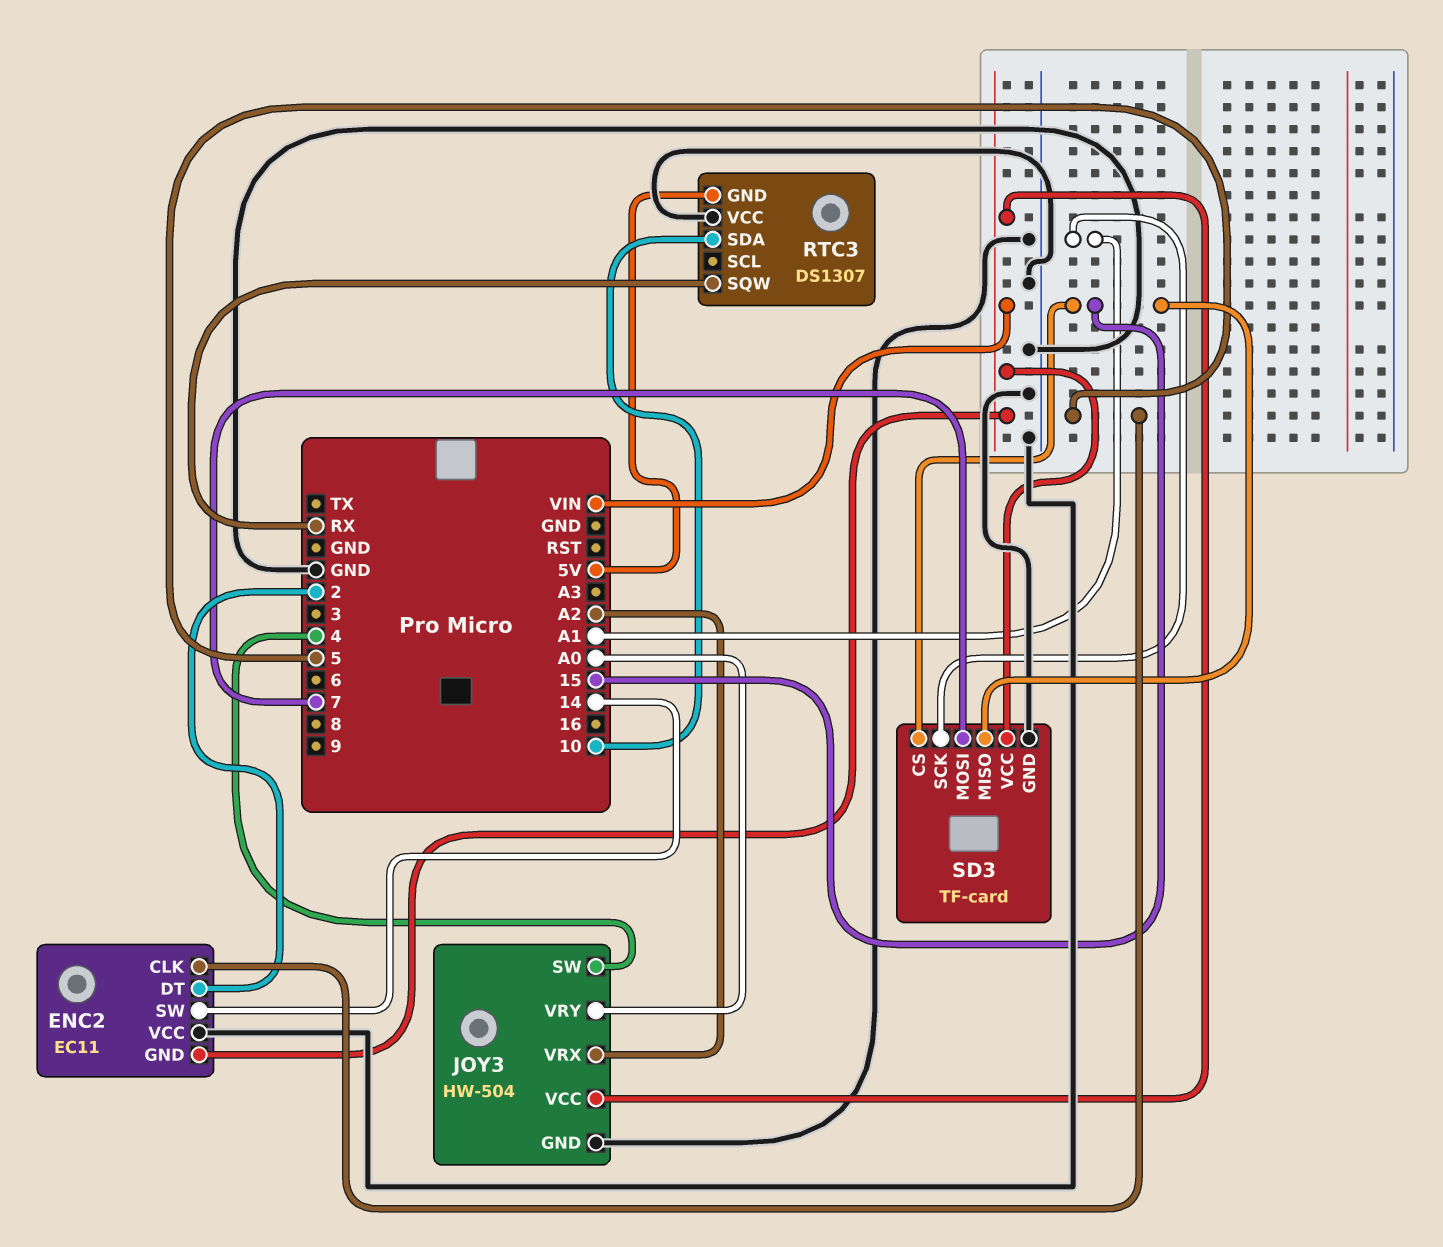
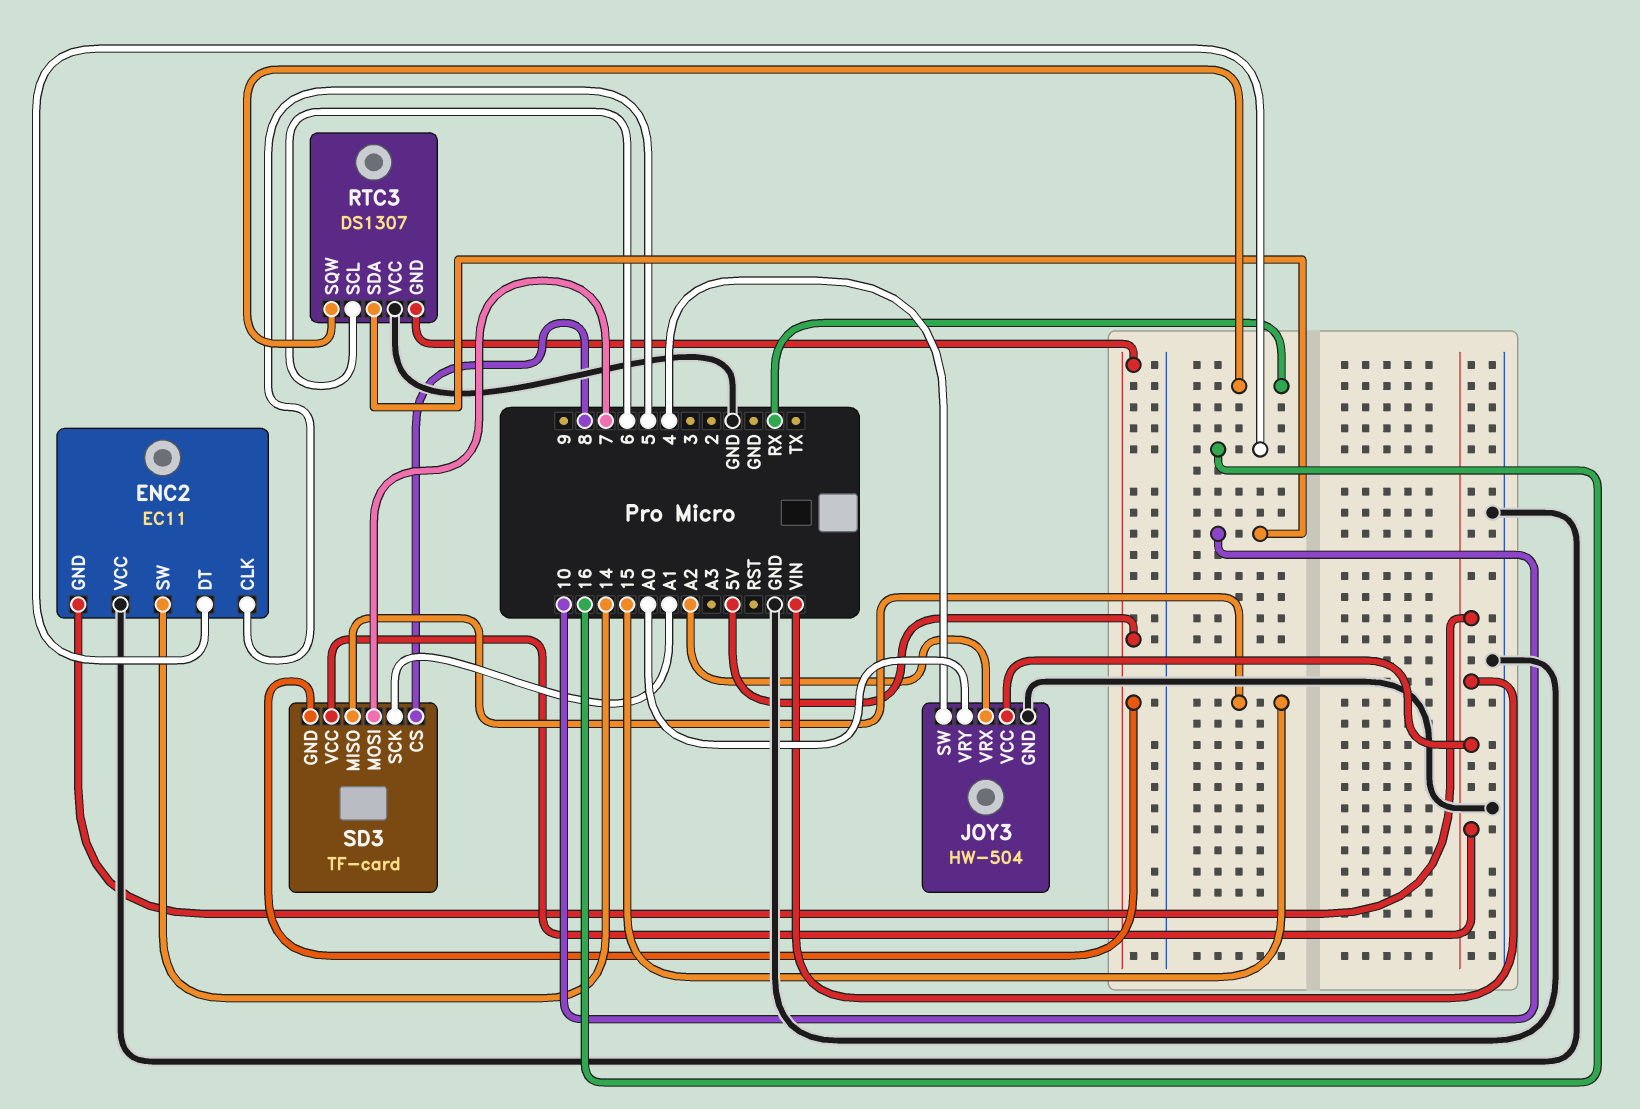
ENC2 pin DT: 2 -> 16
RTC3 pin SCL: none -> 6
SD3 pin CS: 15 -> 8
SD3 pin GND: GND -> 5V

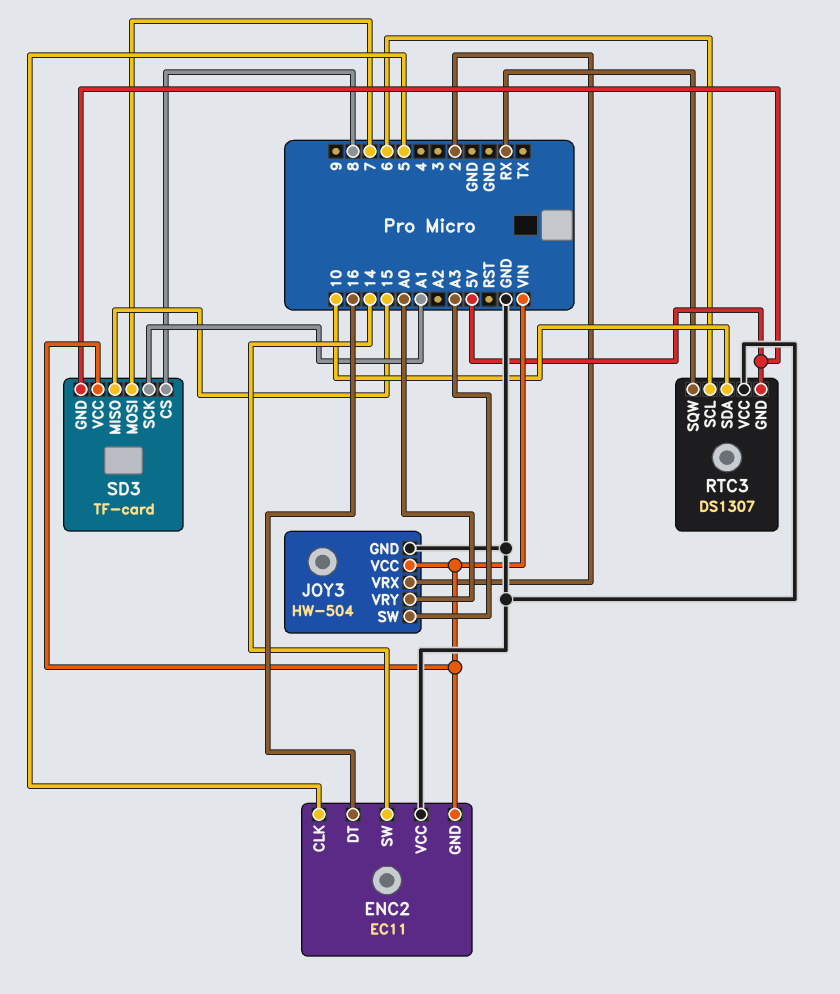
JOY3 pin SW: 4 -> A3
JOY3 pin VRX: A2 -> 2

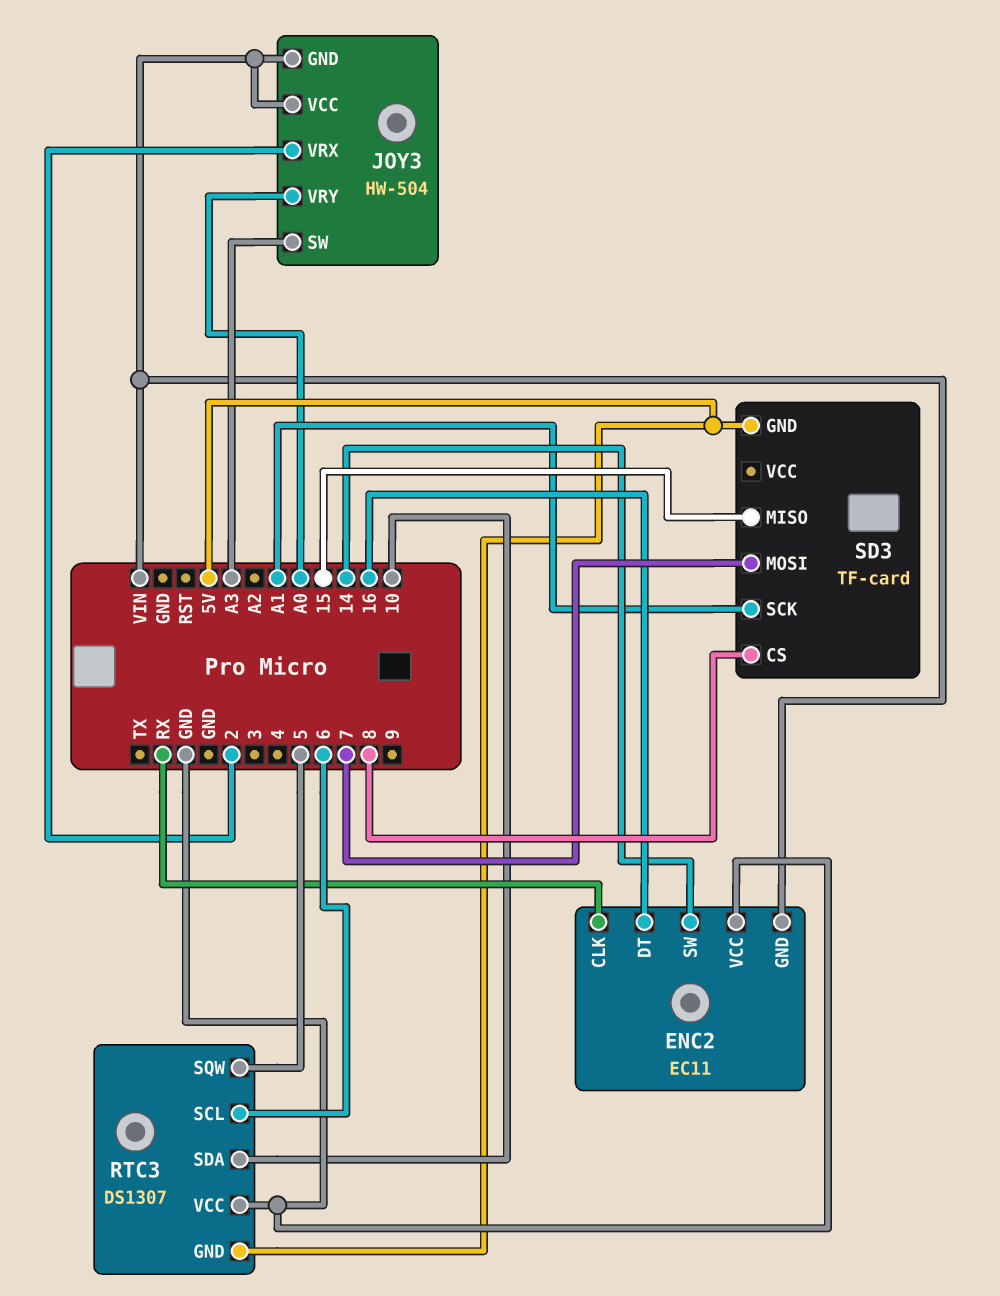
ENC2 pin CLK: 5 -> RX
JOY3 pin GND: GND -> VIN
RTC3 pin SQW: RX -> 5
SD3 pin VCC: VIN -> none

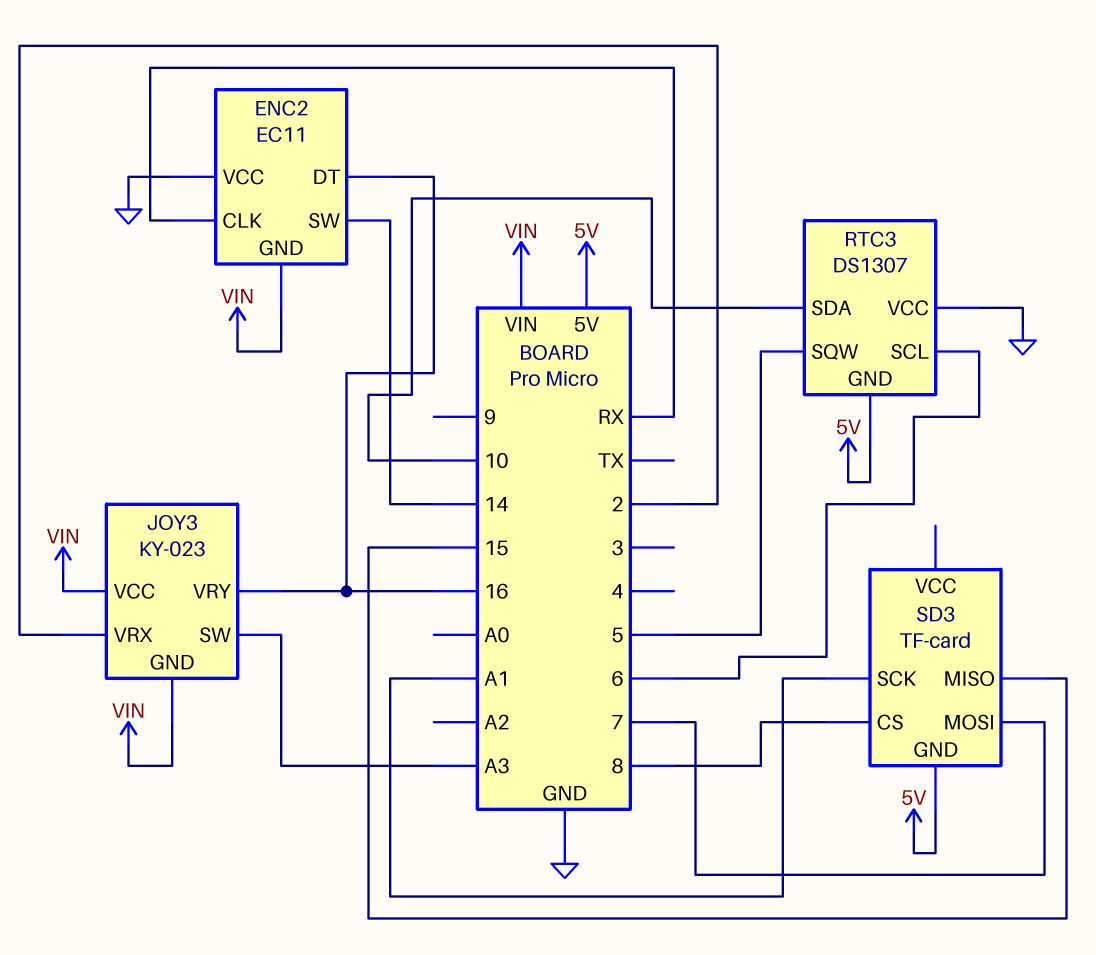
JOY3: HW-504 -> KY-023
JOY3 pin VRY: A0 -> 16

